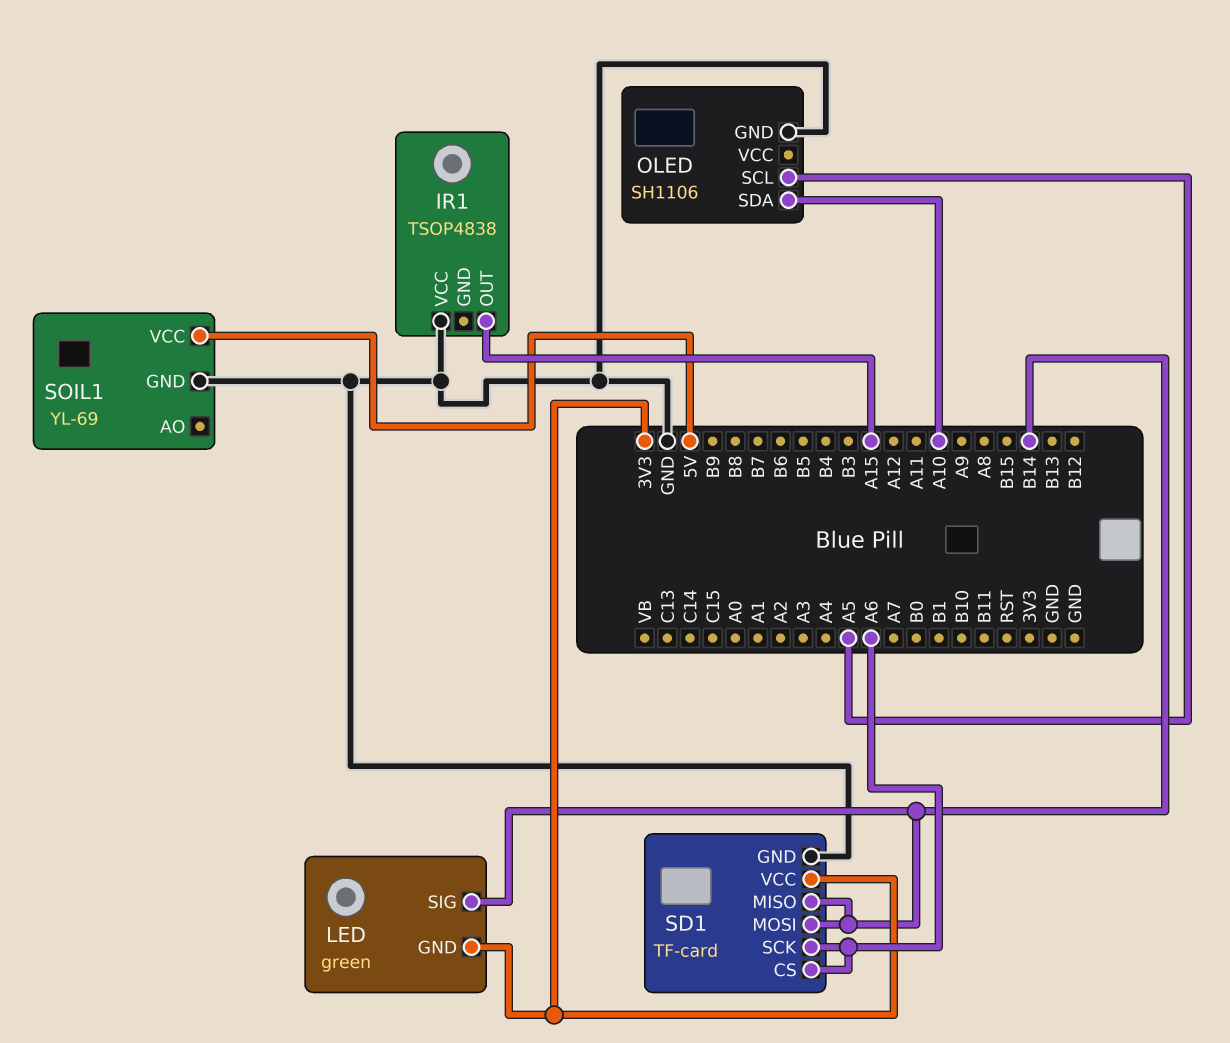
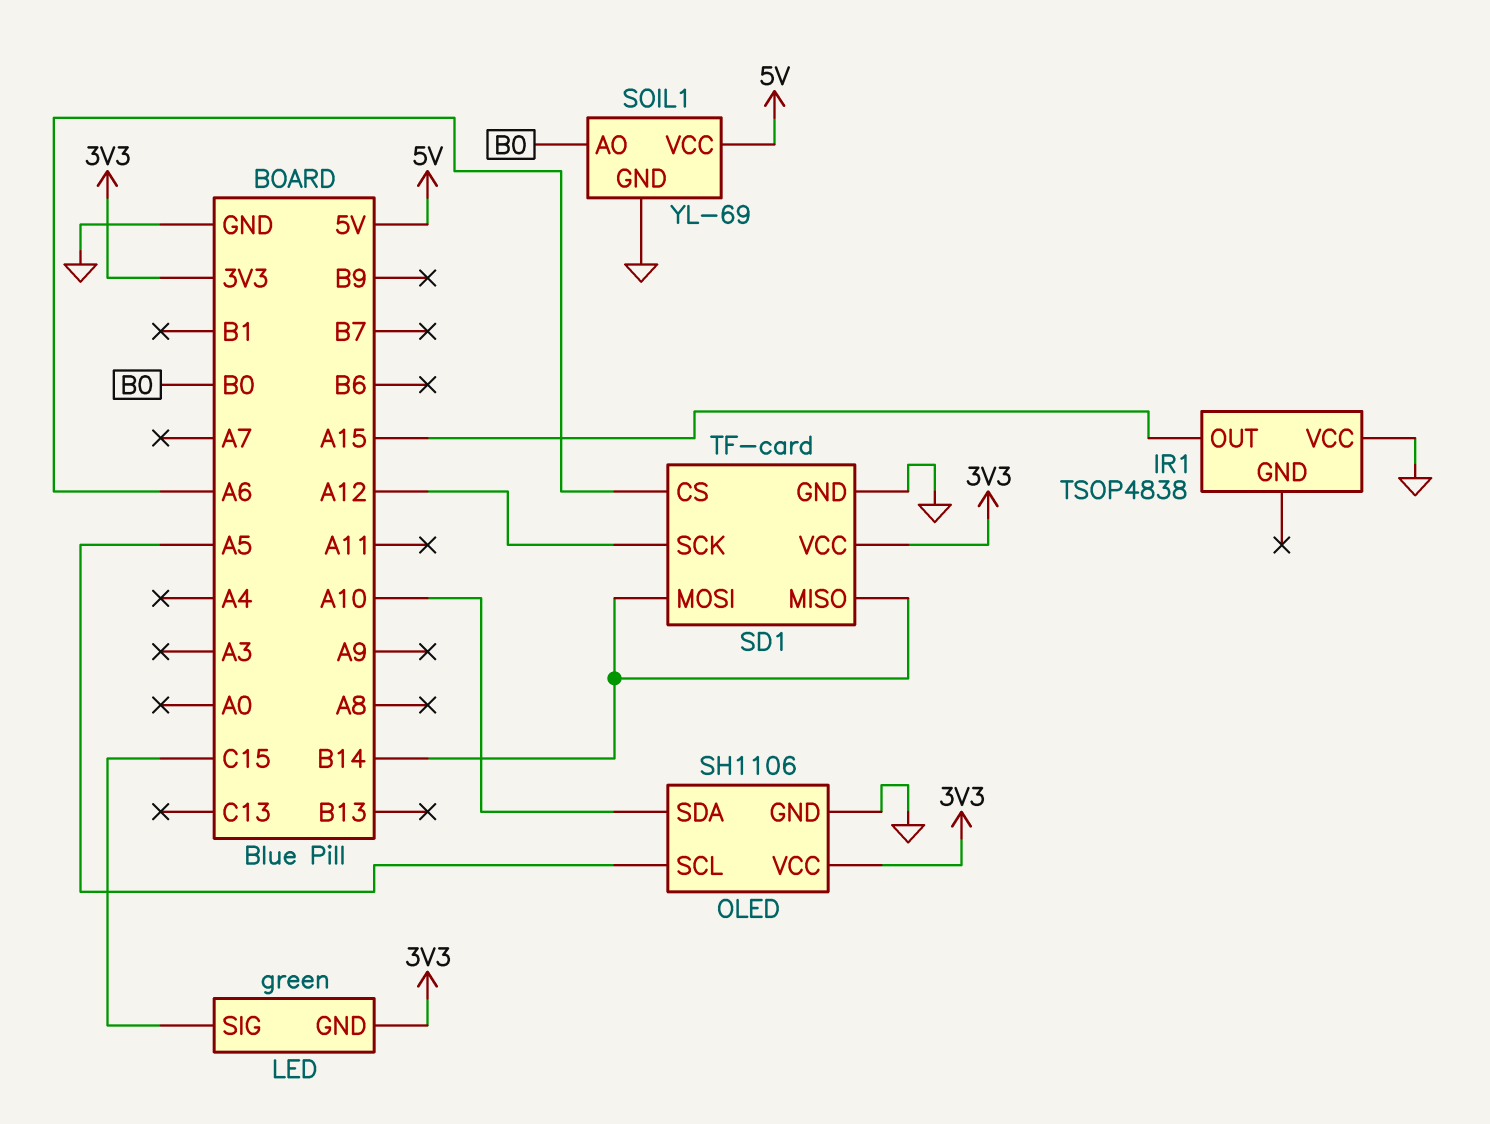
LED pin SIG: B14 -> C15
OLED pin VCC: none -> 3V3
SD1 pin SCK: A6 -> A12
SOIL1 pin AO: none -> B0

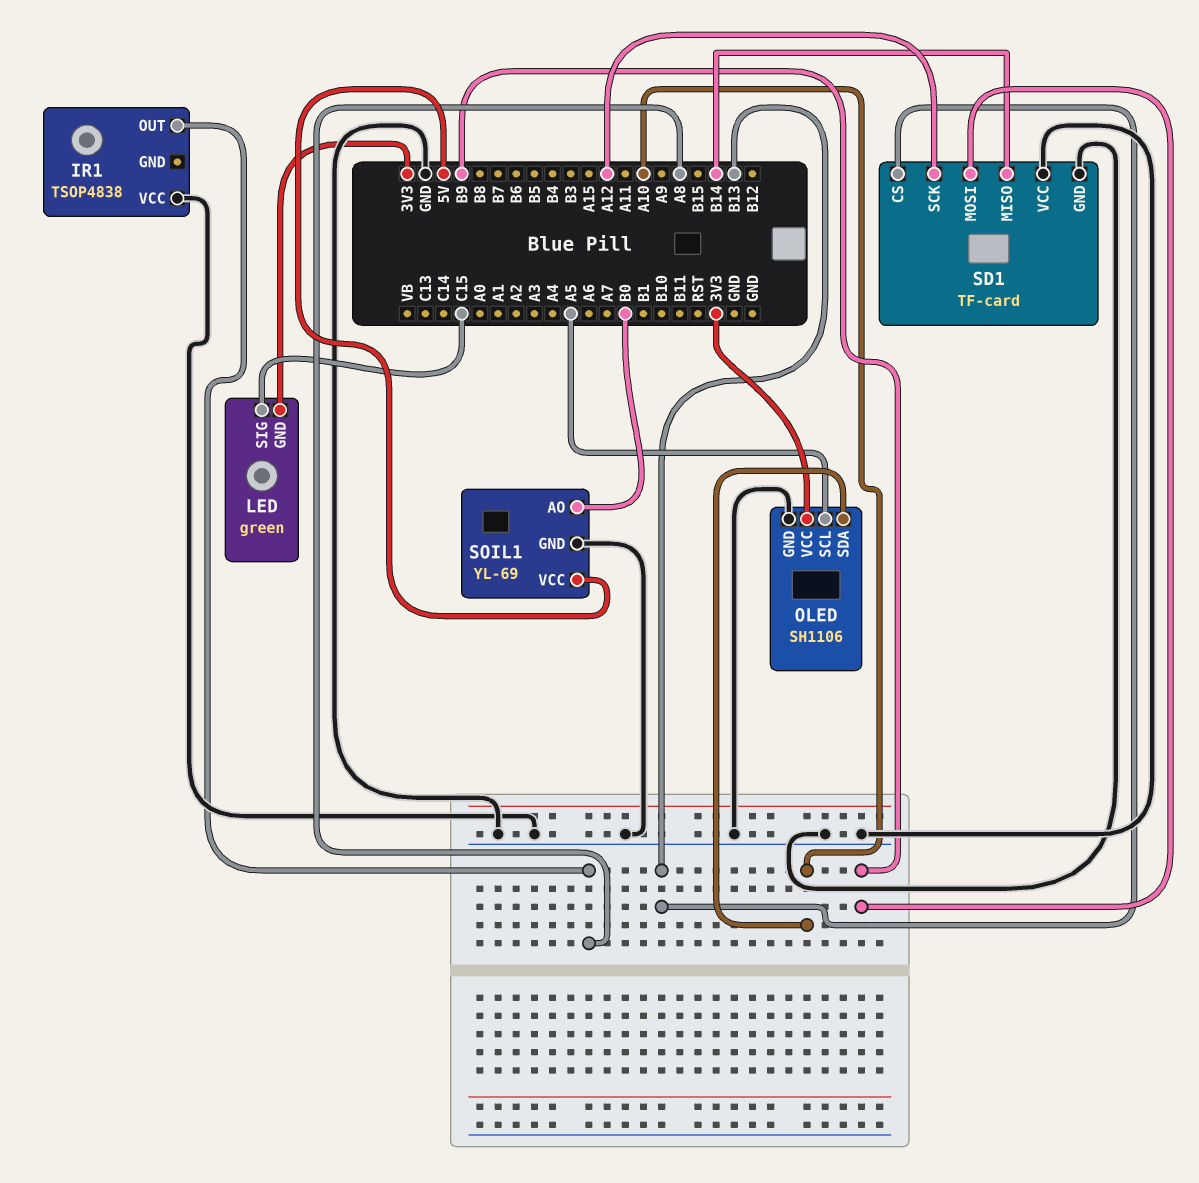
IR1 pin OUT: A15 -> A8
SD1 pin CS: A6 -> B13
SD1 pin MOSI: B14 -> B9
SD1 pin VCC: 3V3 -> GND

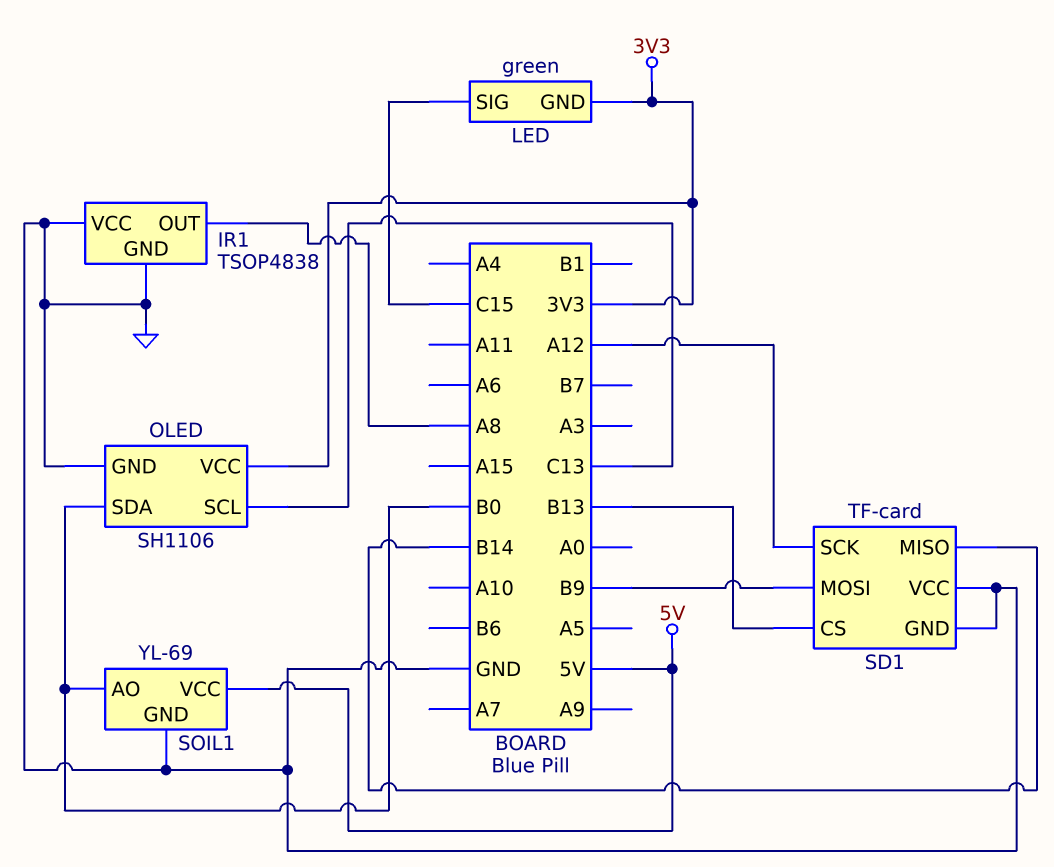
IR1 pin GND: none -> GND
OLED pin SCL: A5 -> C13
OLED pin SDA: A10 -> B0

